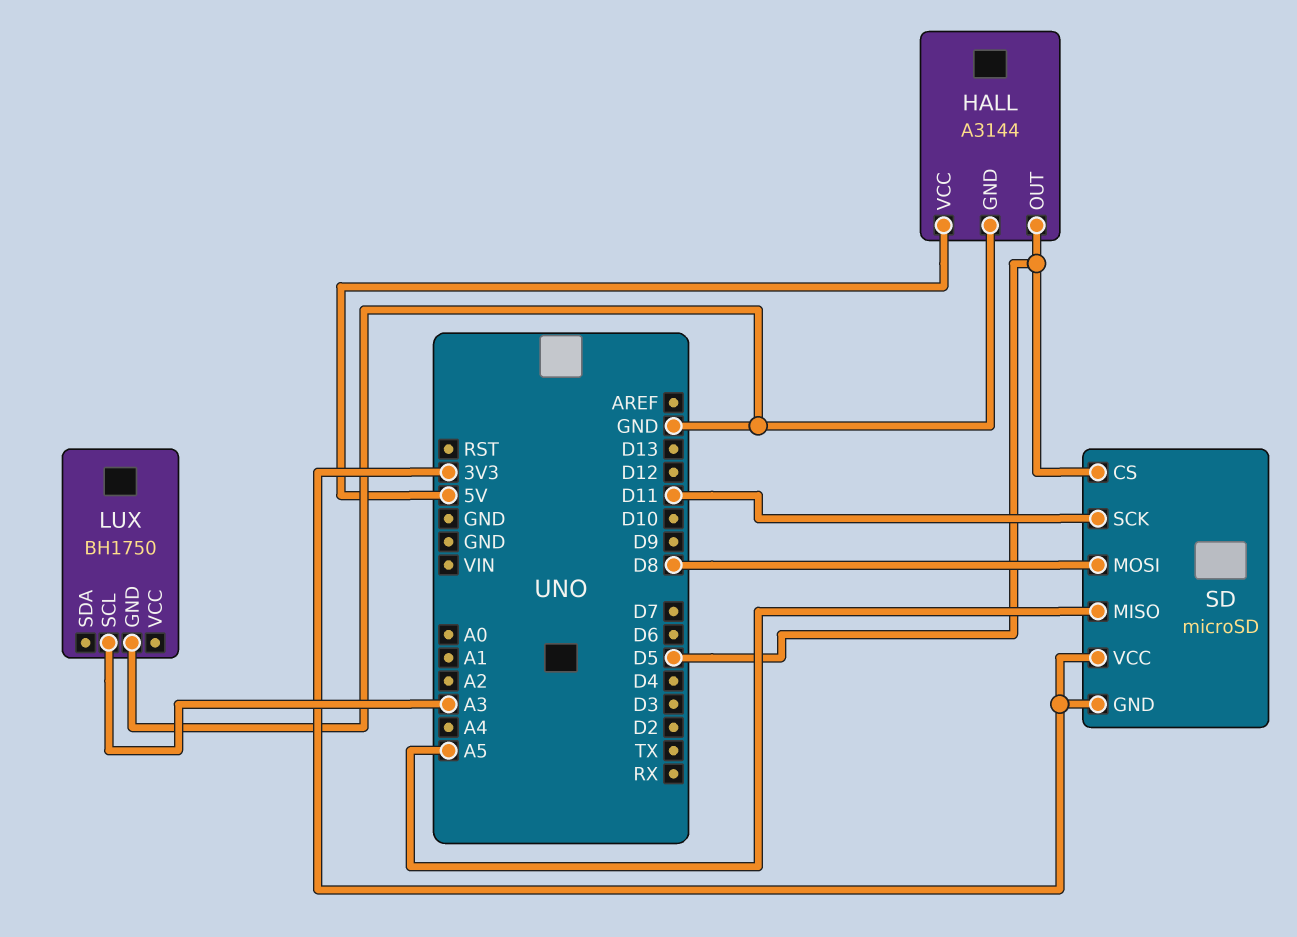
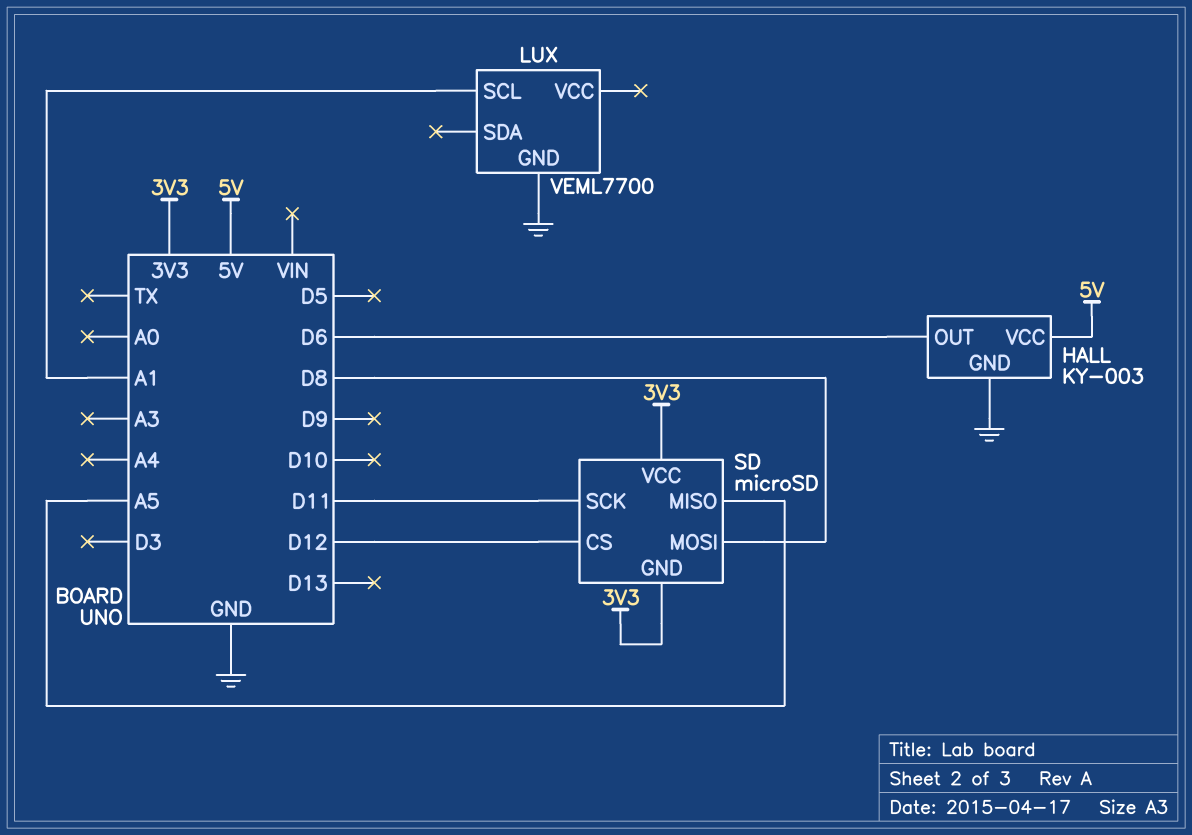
HALL: A3144 -> KY-003
HALL pin OUT: D5 -> D6
LUX: BH1750 -> VEML7700
LUX pin SCL: A3 -> A1
SD pin CS: D5 -> D12

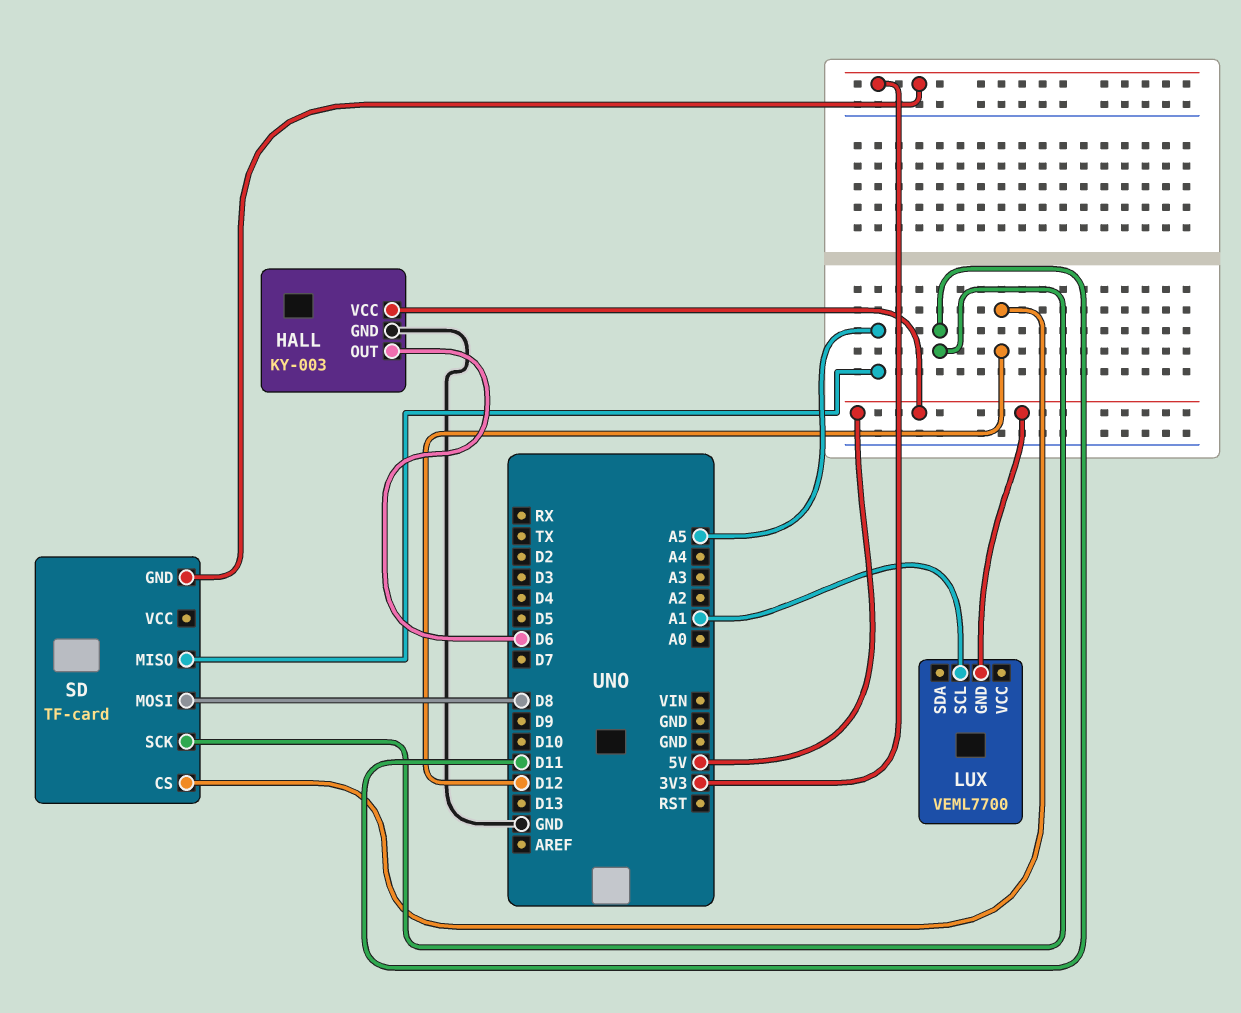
LUX pin GND: GND -> 5V
SD: microSD -> TF-card
SD pin VCC: 3V3 -> none

